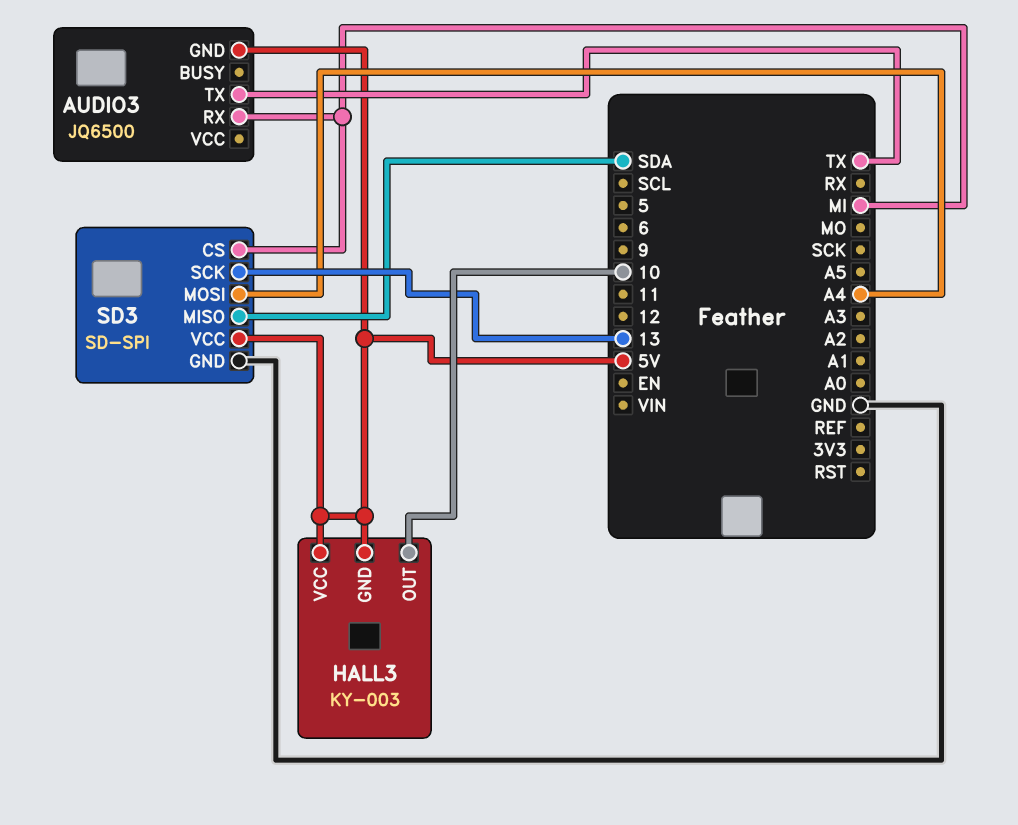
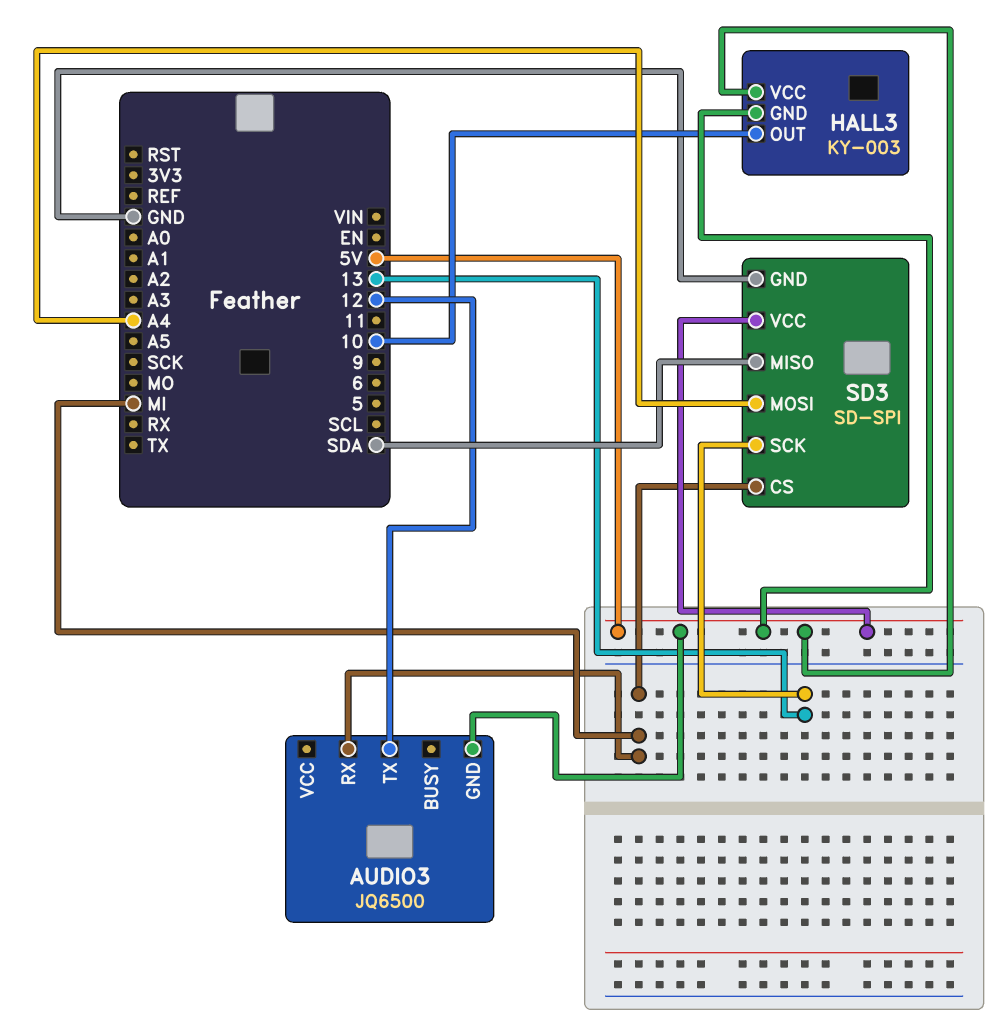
AUDIO3 pin TX: TX -> 12

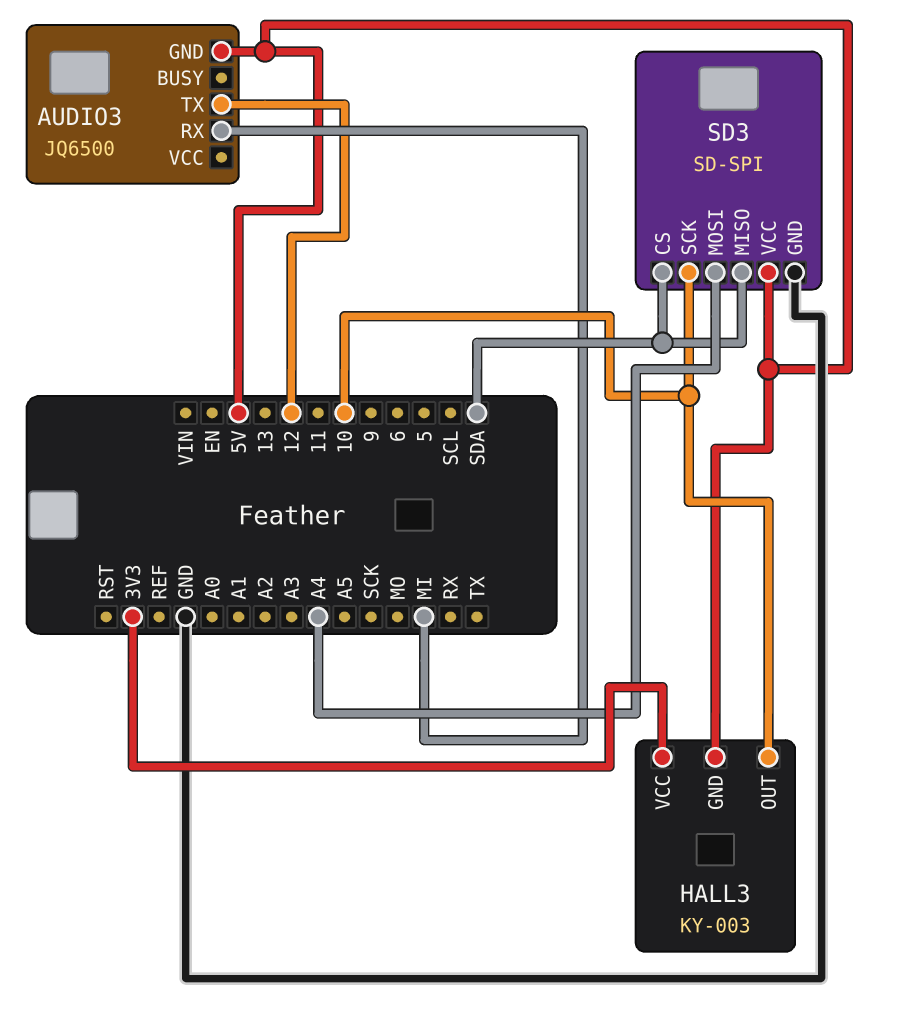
HALL3 pin VCC: 5V -> 3V3
SD3 pin CS: MI -> SDA
SD3 pin SCK: 13 -> 10

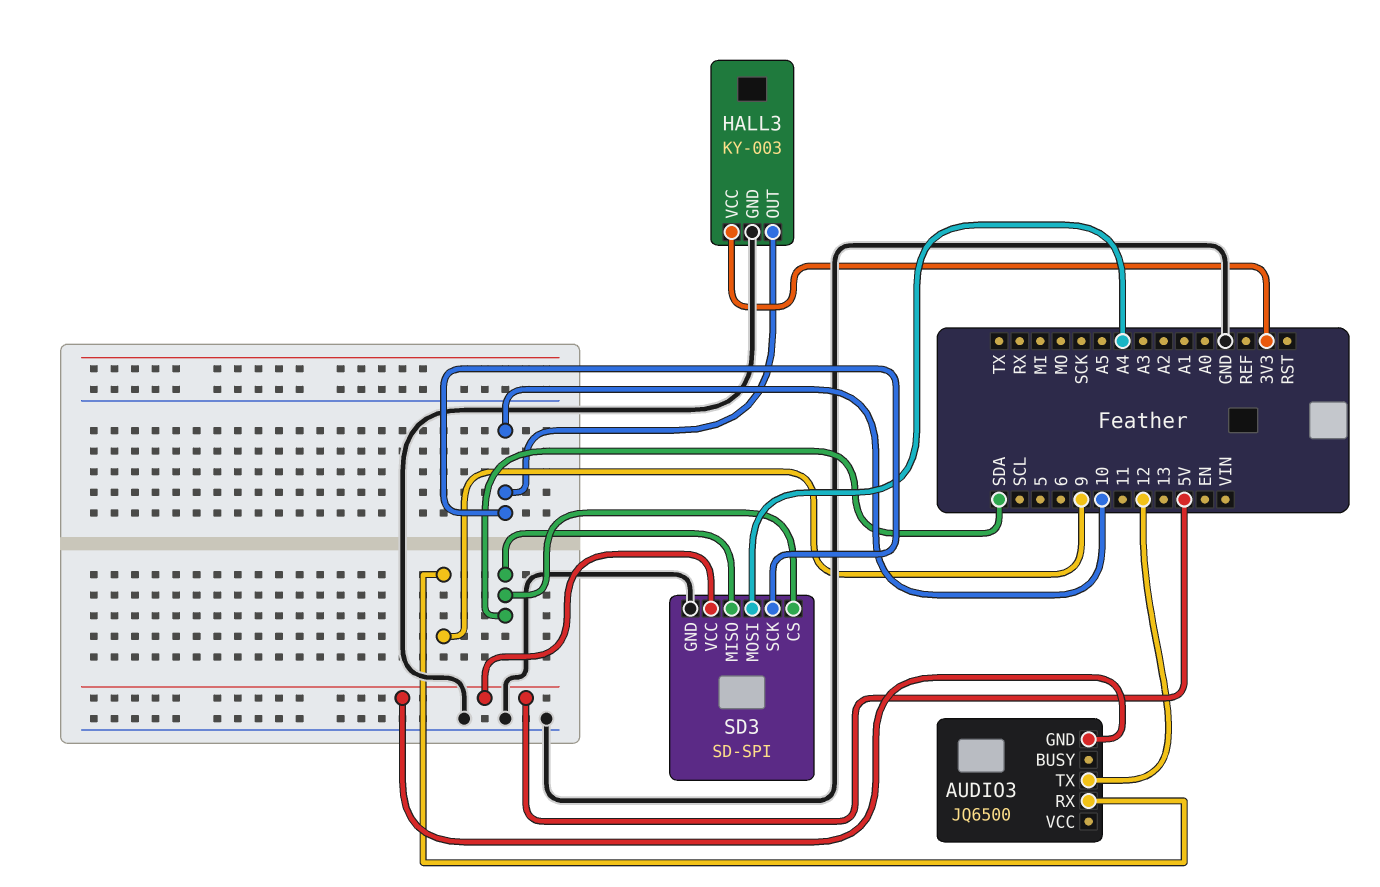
AUDIO3 pin RX: MI -> 9
HALL3 pin GND: 5V -> GND

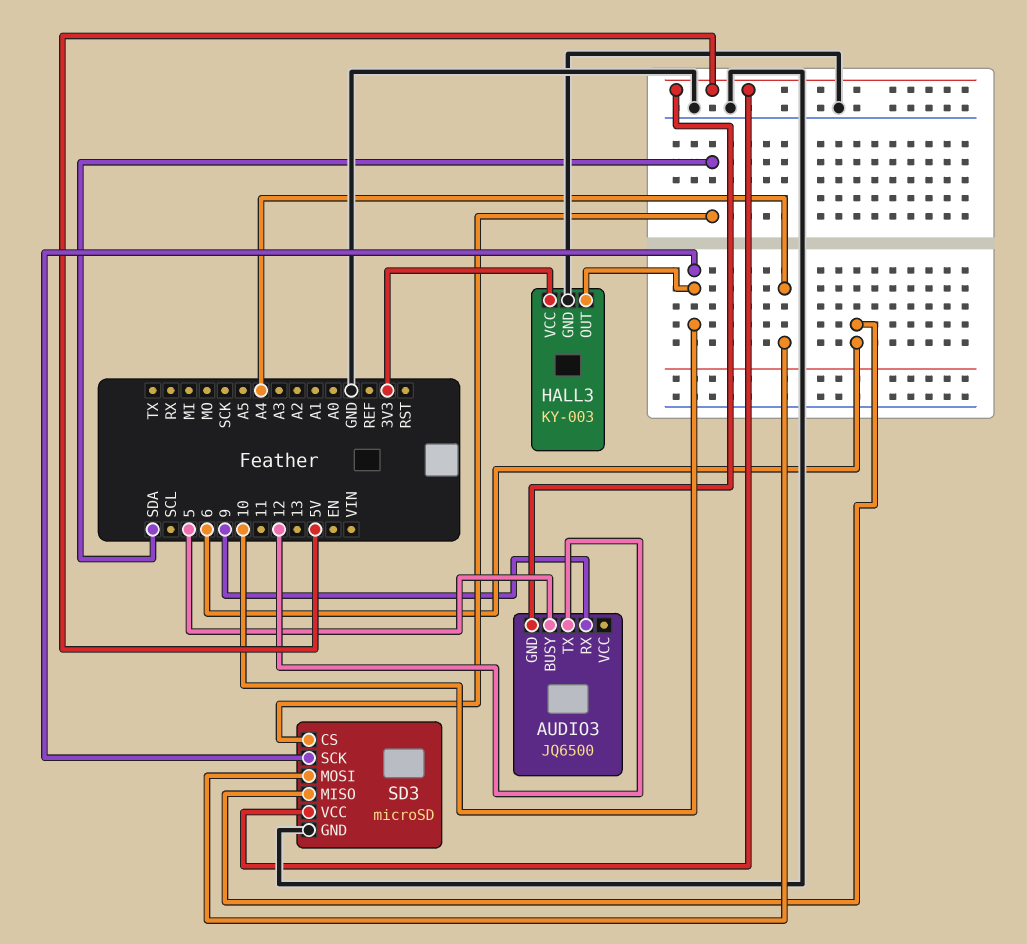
AUDIO3 pin BUSY: none -> 5
SD3: SD-SPI -> microSD
SD3 pin MISO: SDA -> 6

